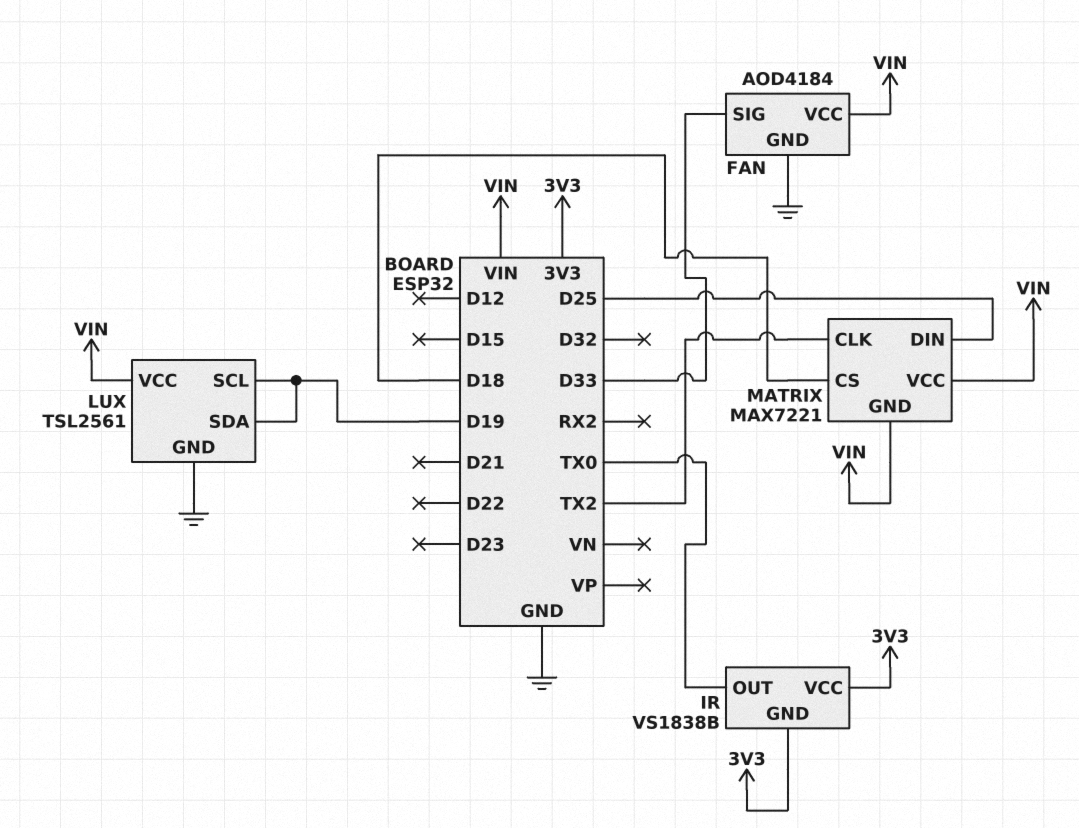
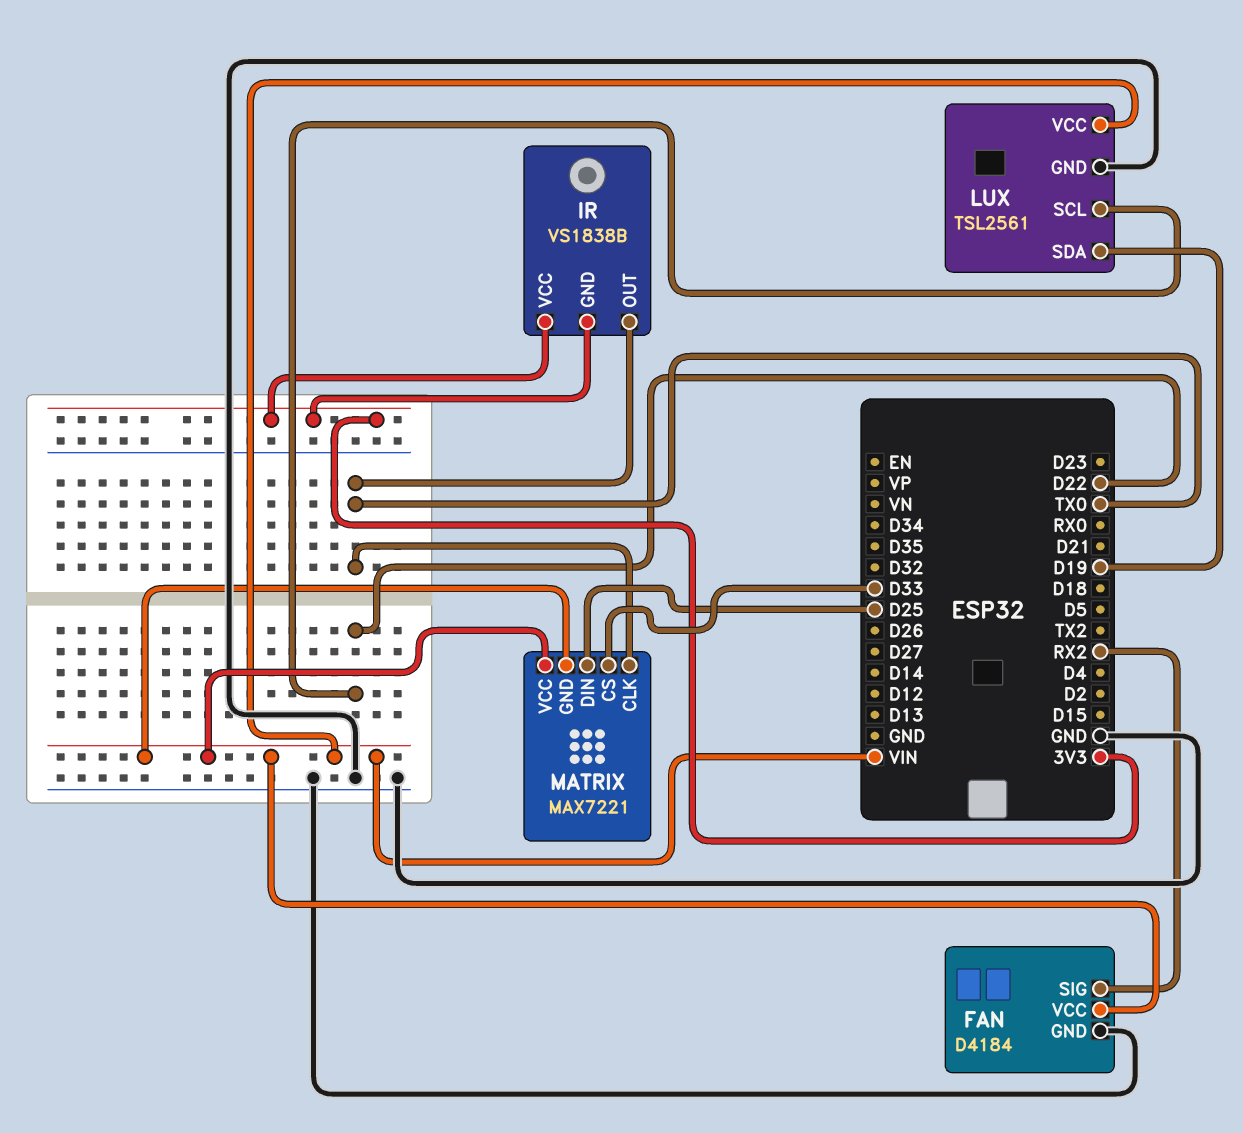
FAN: AOD4184 -> D4184
FAN pin SIG: D33 -> RX2
LUX pin SCL: D19 -> D22
MATRIX pin CLK: TX2 -> TX0
MATRIX pin CS: D18 -> D33

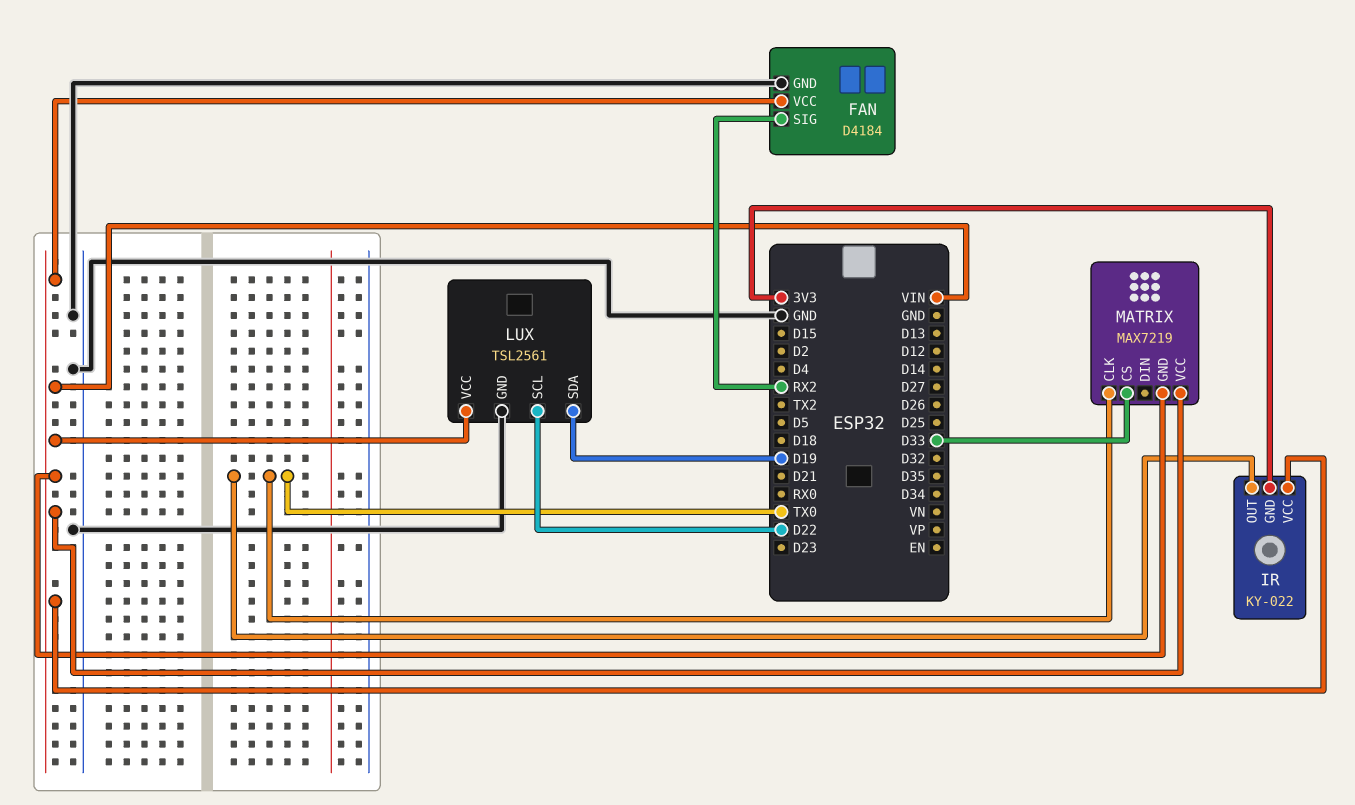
IR: VS1838B -> KY-022
IR pin VCC: 3V3 -> VIN
MATRIX: MAX7221 -> MAX7219
MATRIX pin DIN: D25 -> none

